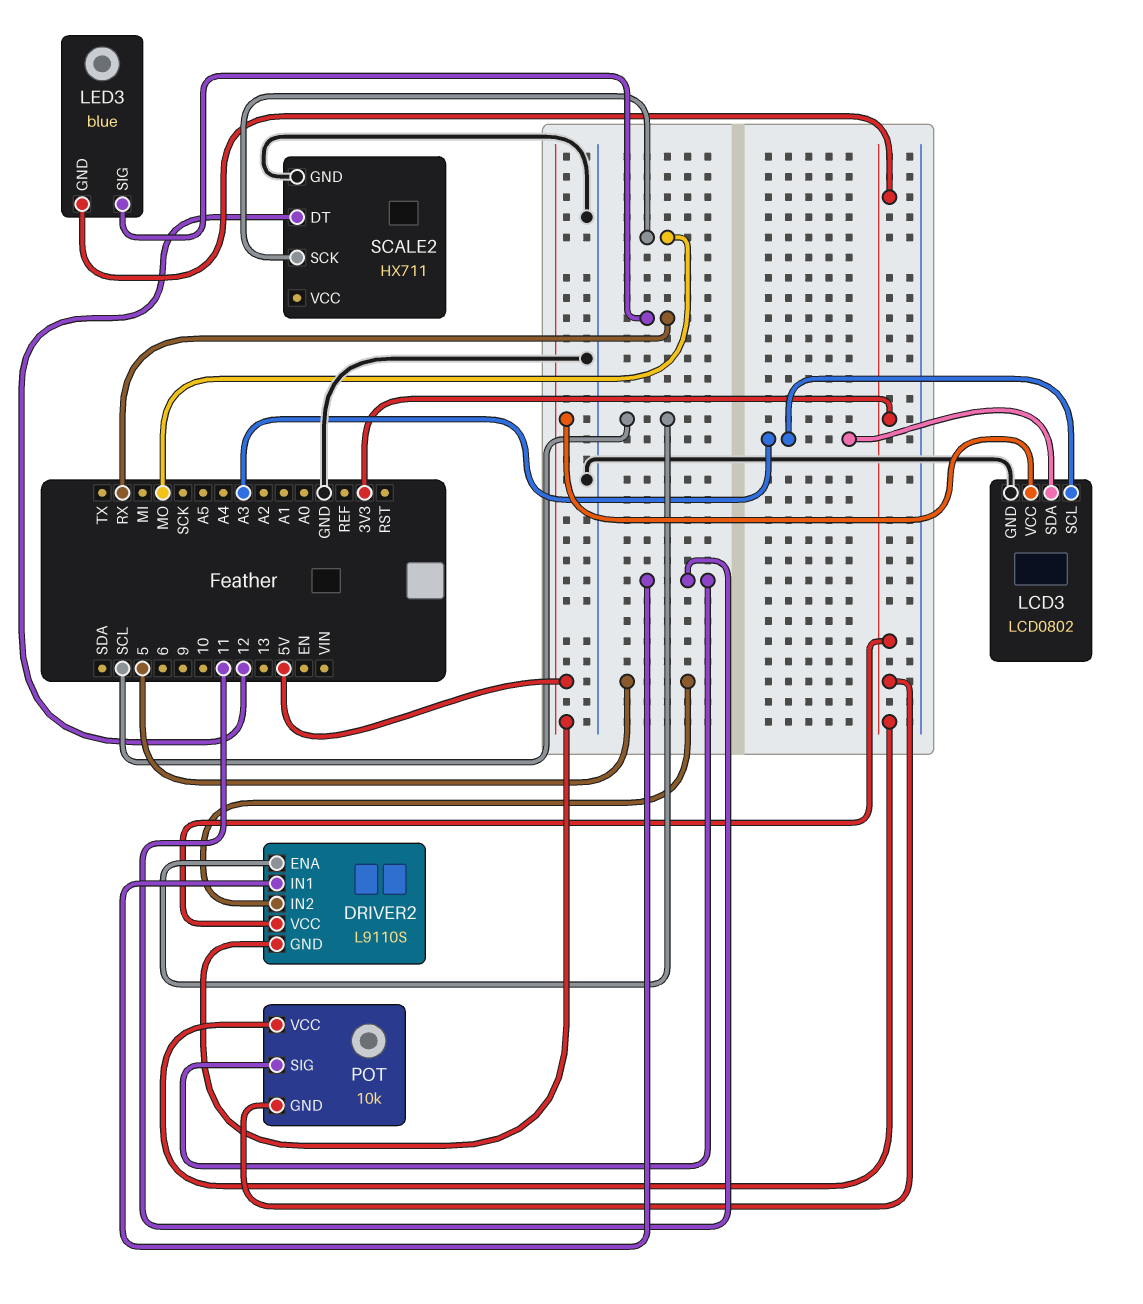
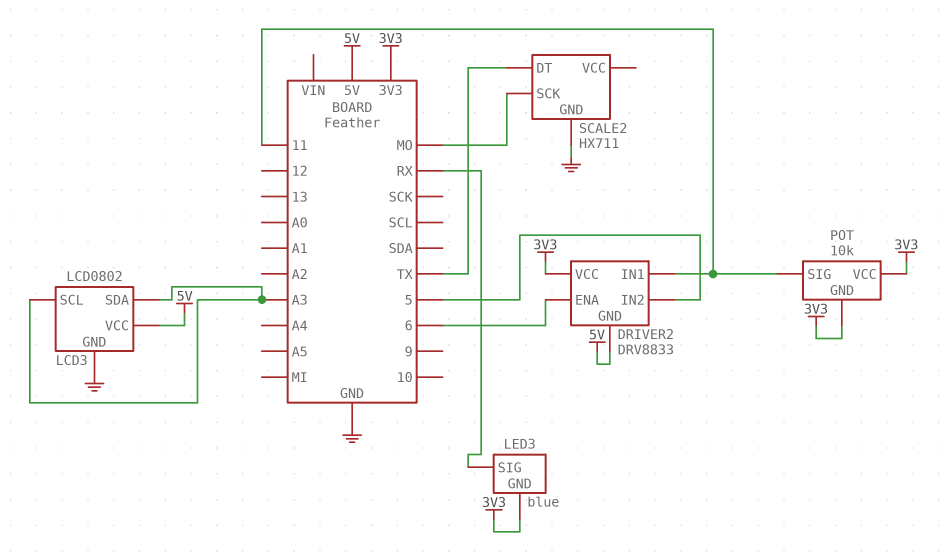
DRIVER2: L9110S -> DRV8833
DRIVER2 pin ENA: SCL -> 6
SCALE2 pin DT: 12 -> TX

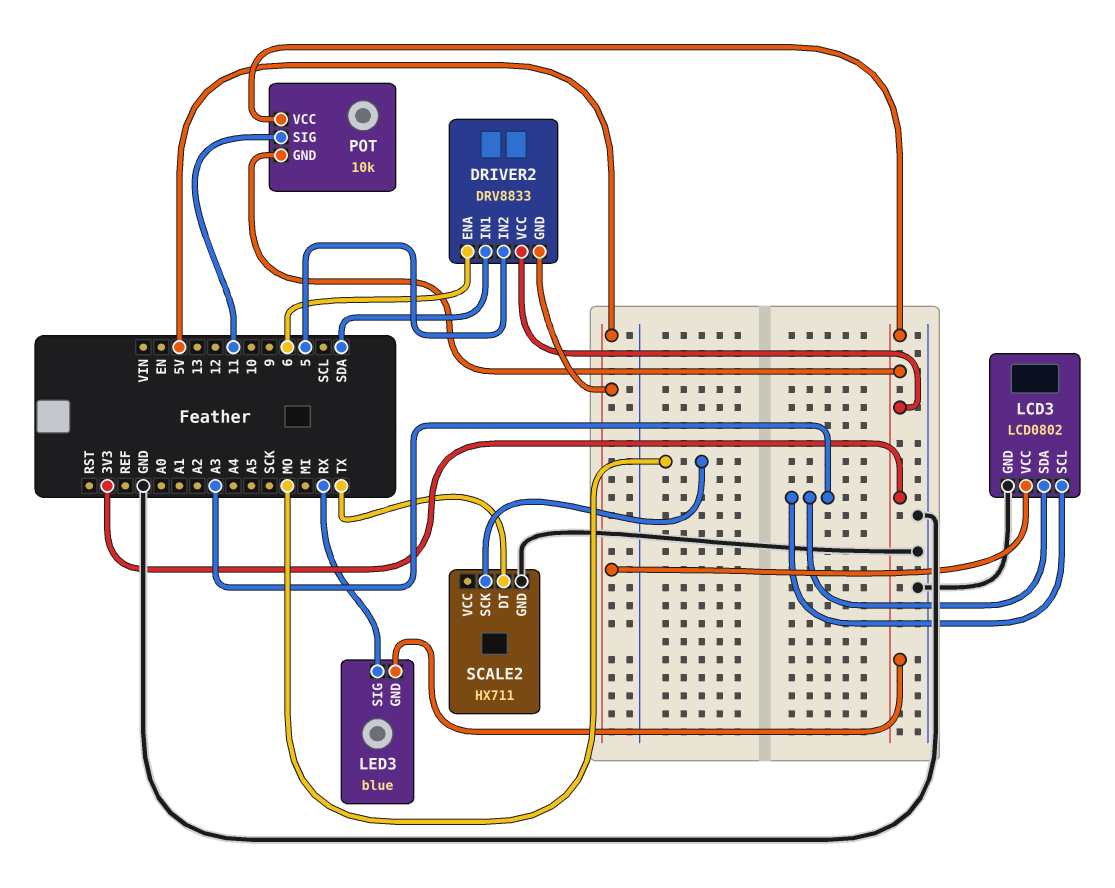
DRIVER2 pin IN1: 11 -> SDA

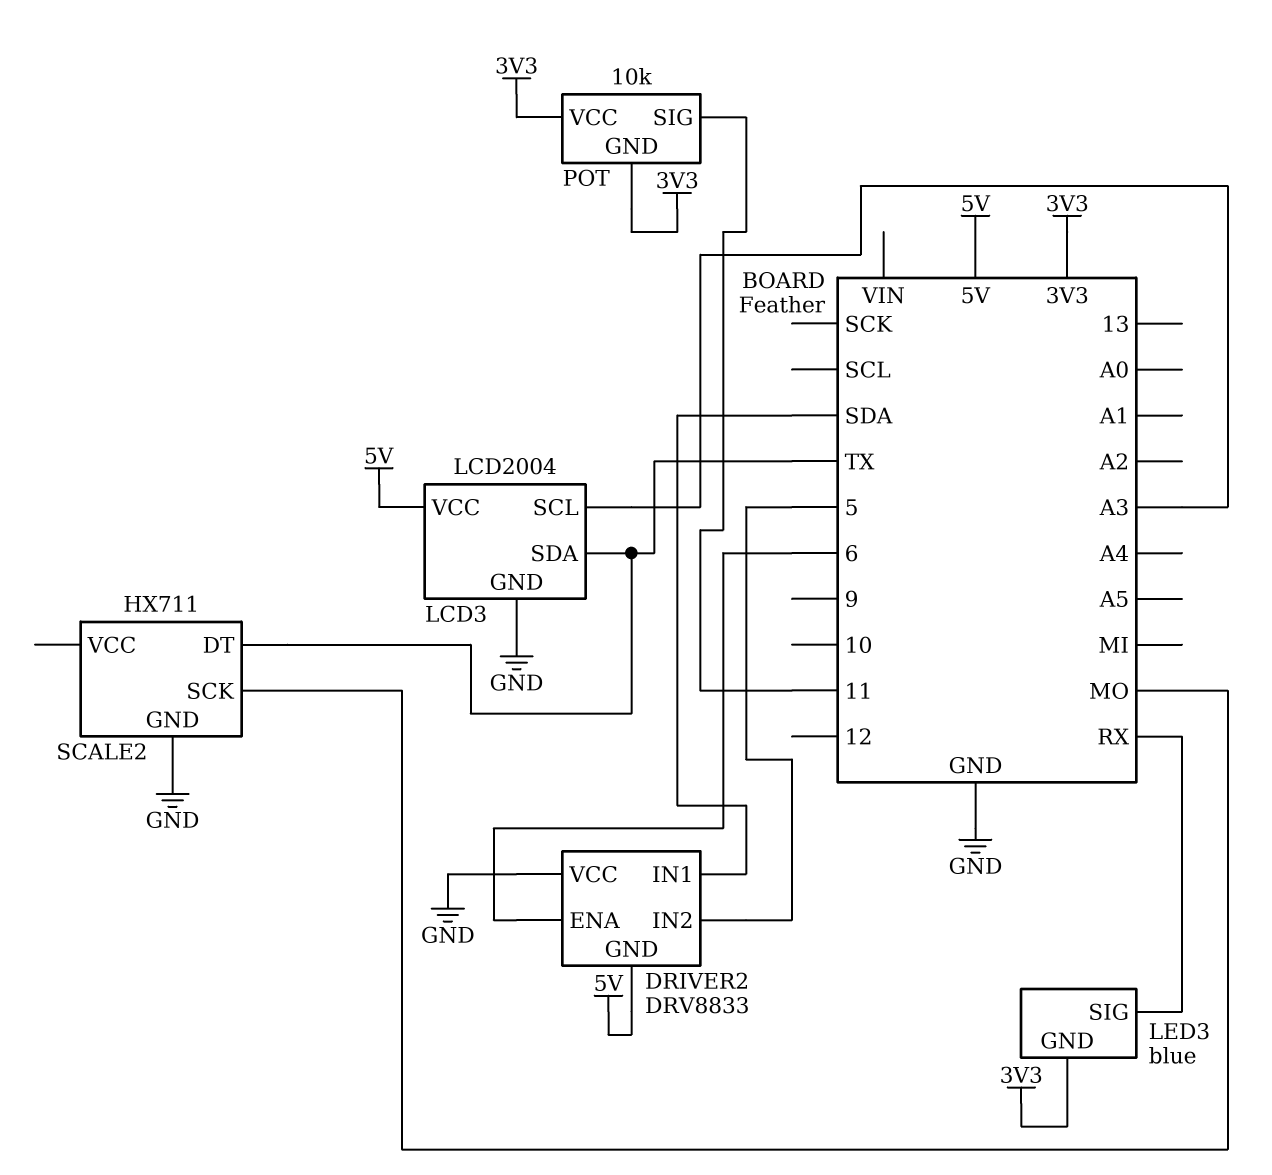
DRIVER2 pin VCC: 3V3 -> GND
LCD3: LCD0802 -> LCD2004
LCD3 pin SDA: A3 -> TX

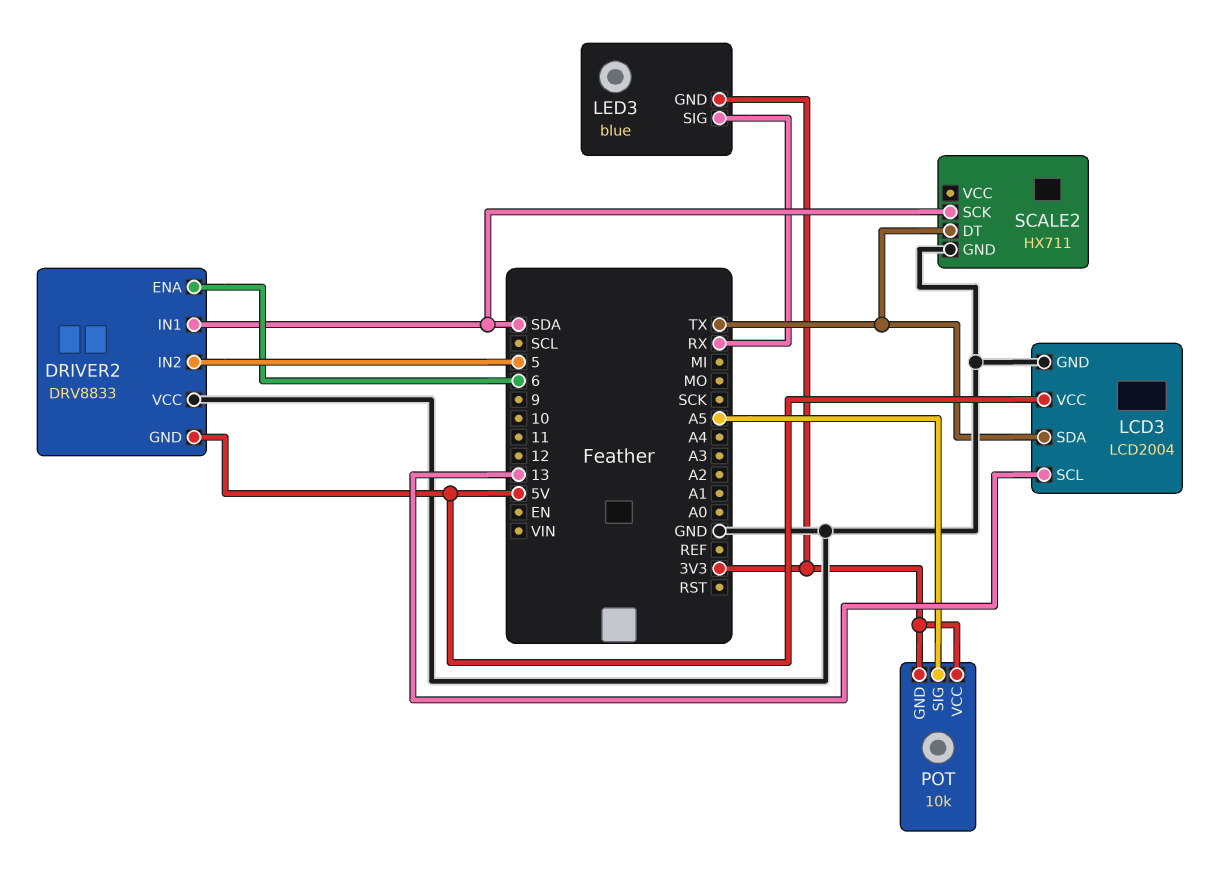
LCD3 pin SCL: A3 -> 13
POT pin SIG: 11 -> A5
SCALE2 pin SCK: MO -> SDA

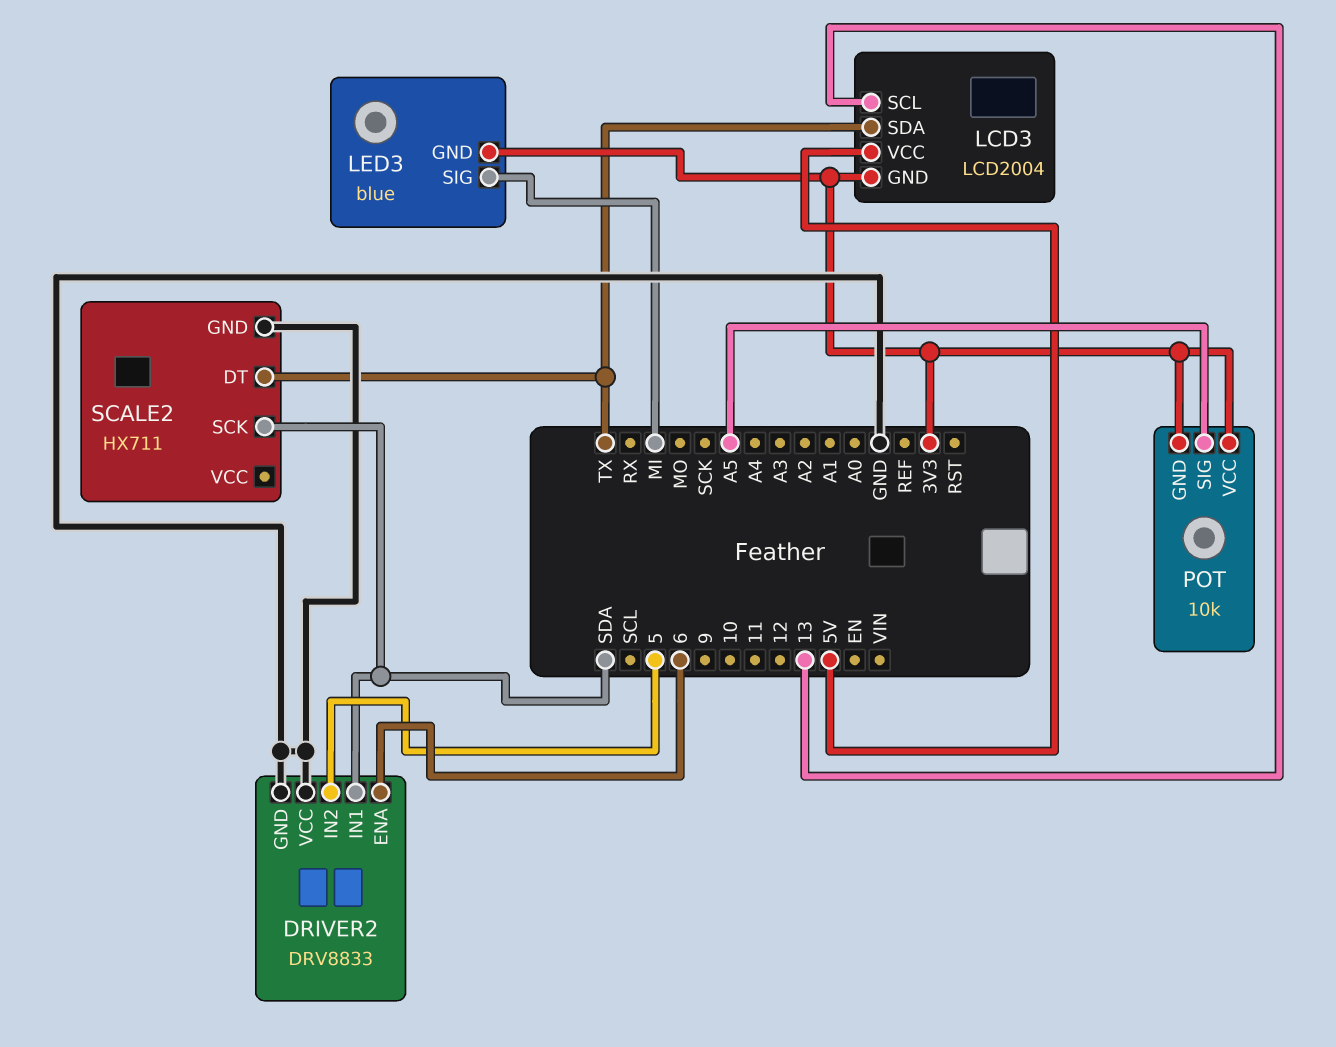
DRIVER2 pin GND: 5V -> GND
LCD3 pin GND: GND -> 3V3
LED3 pin SIG: RX -> MI

